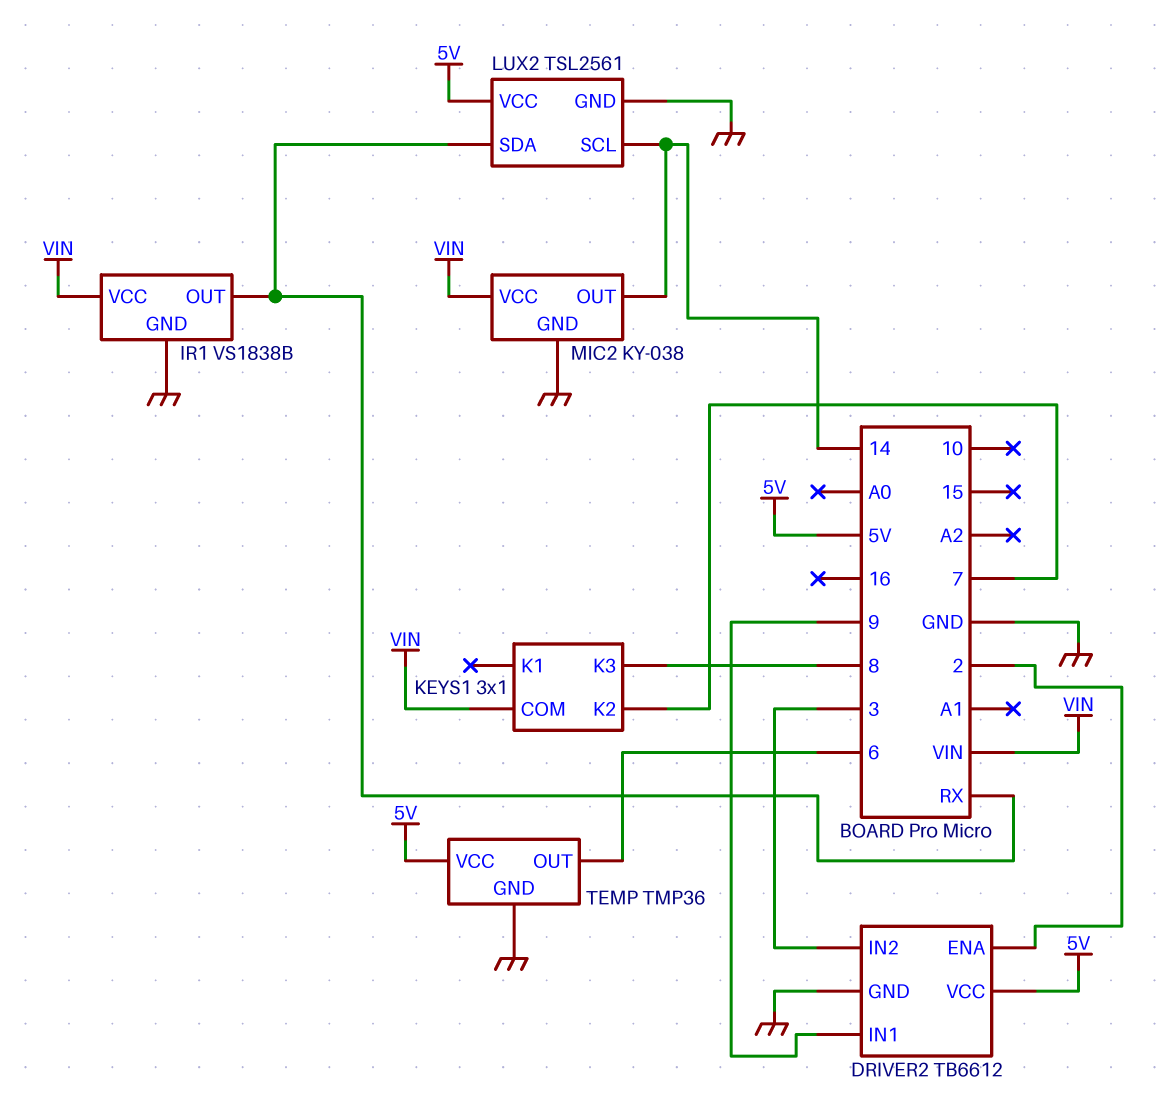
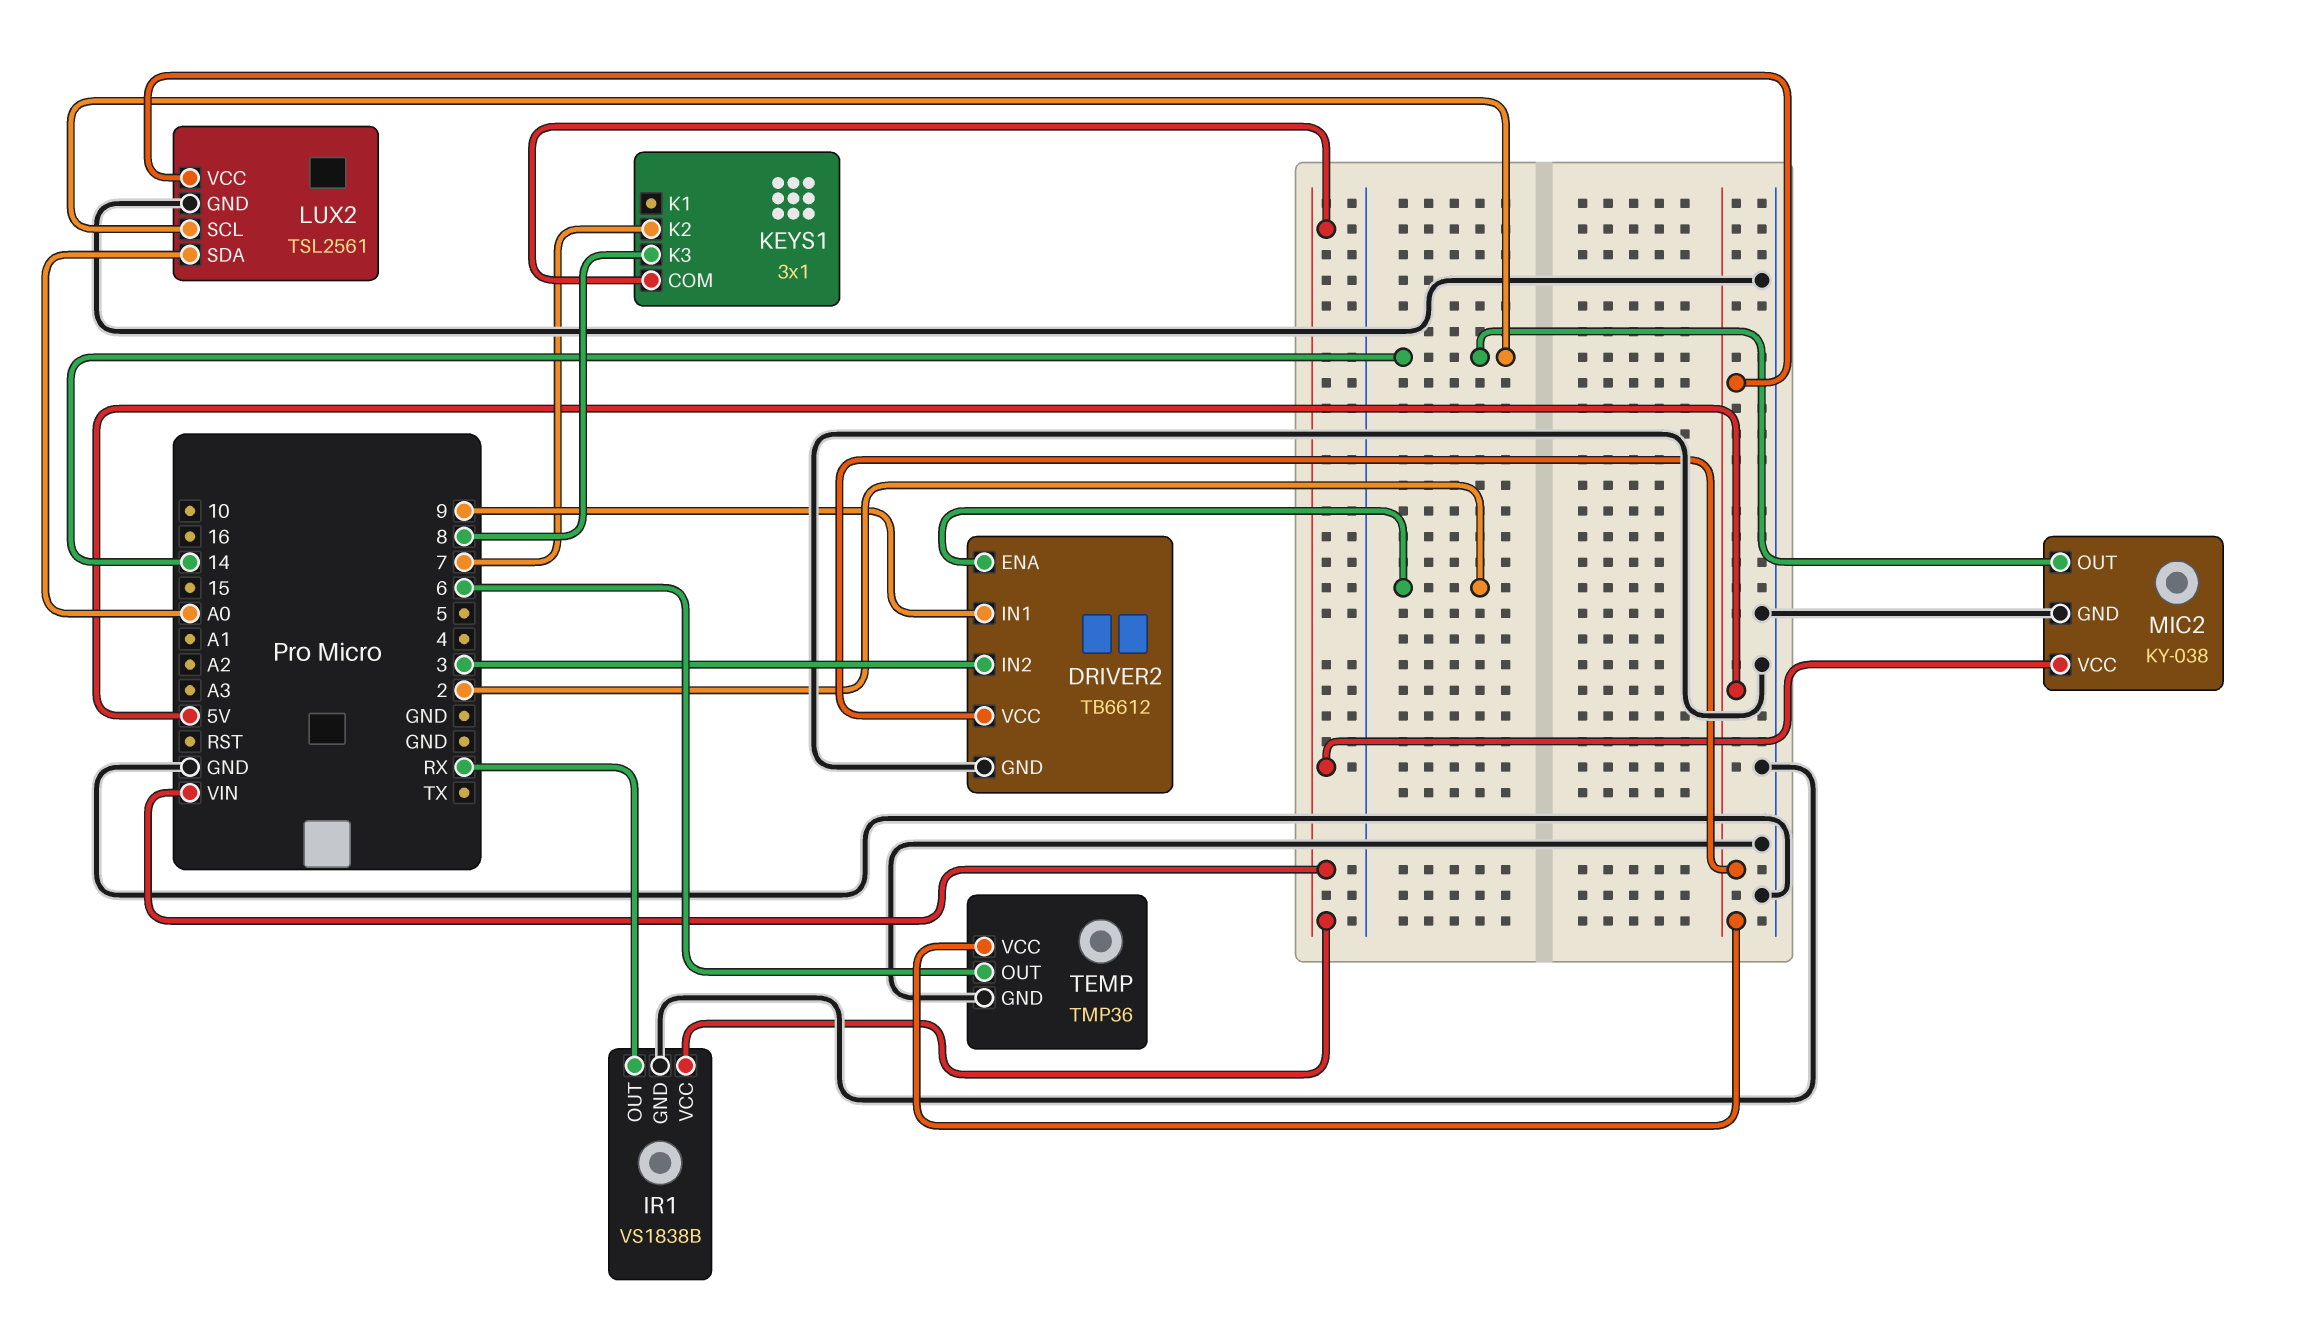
LUX2 pin SDA: RX -> A0

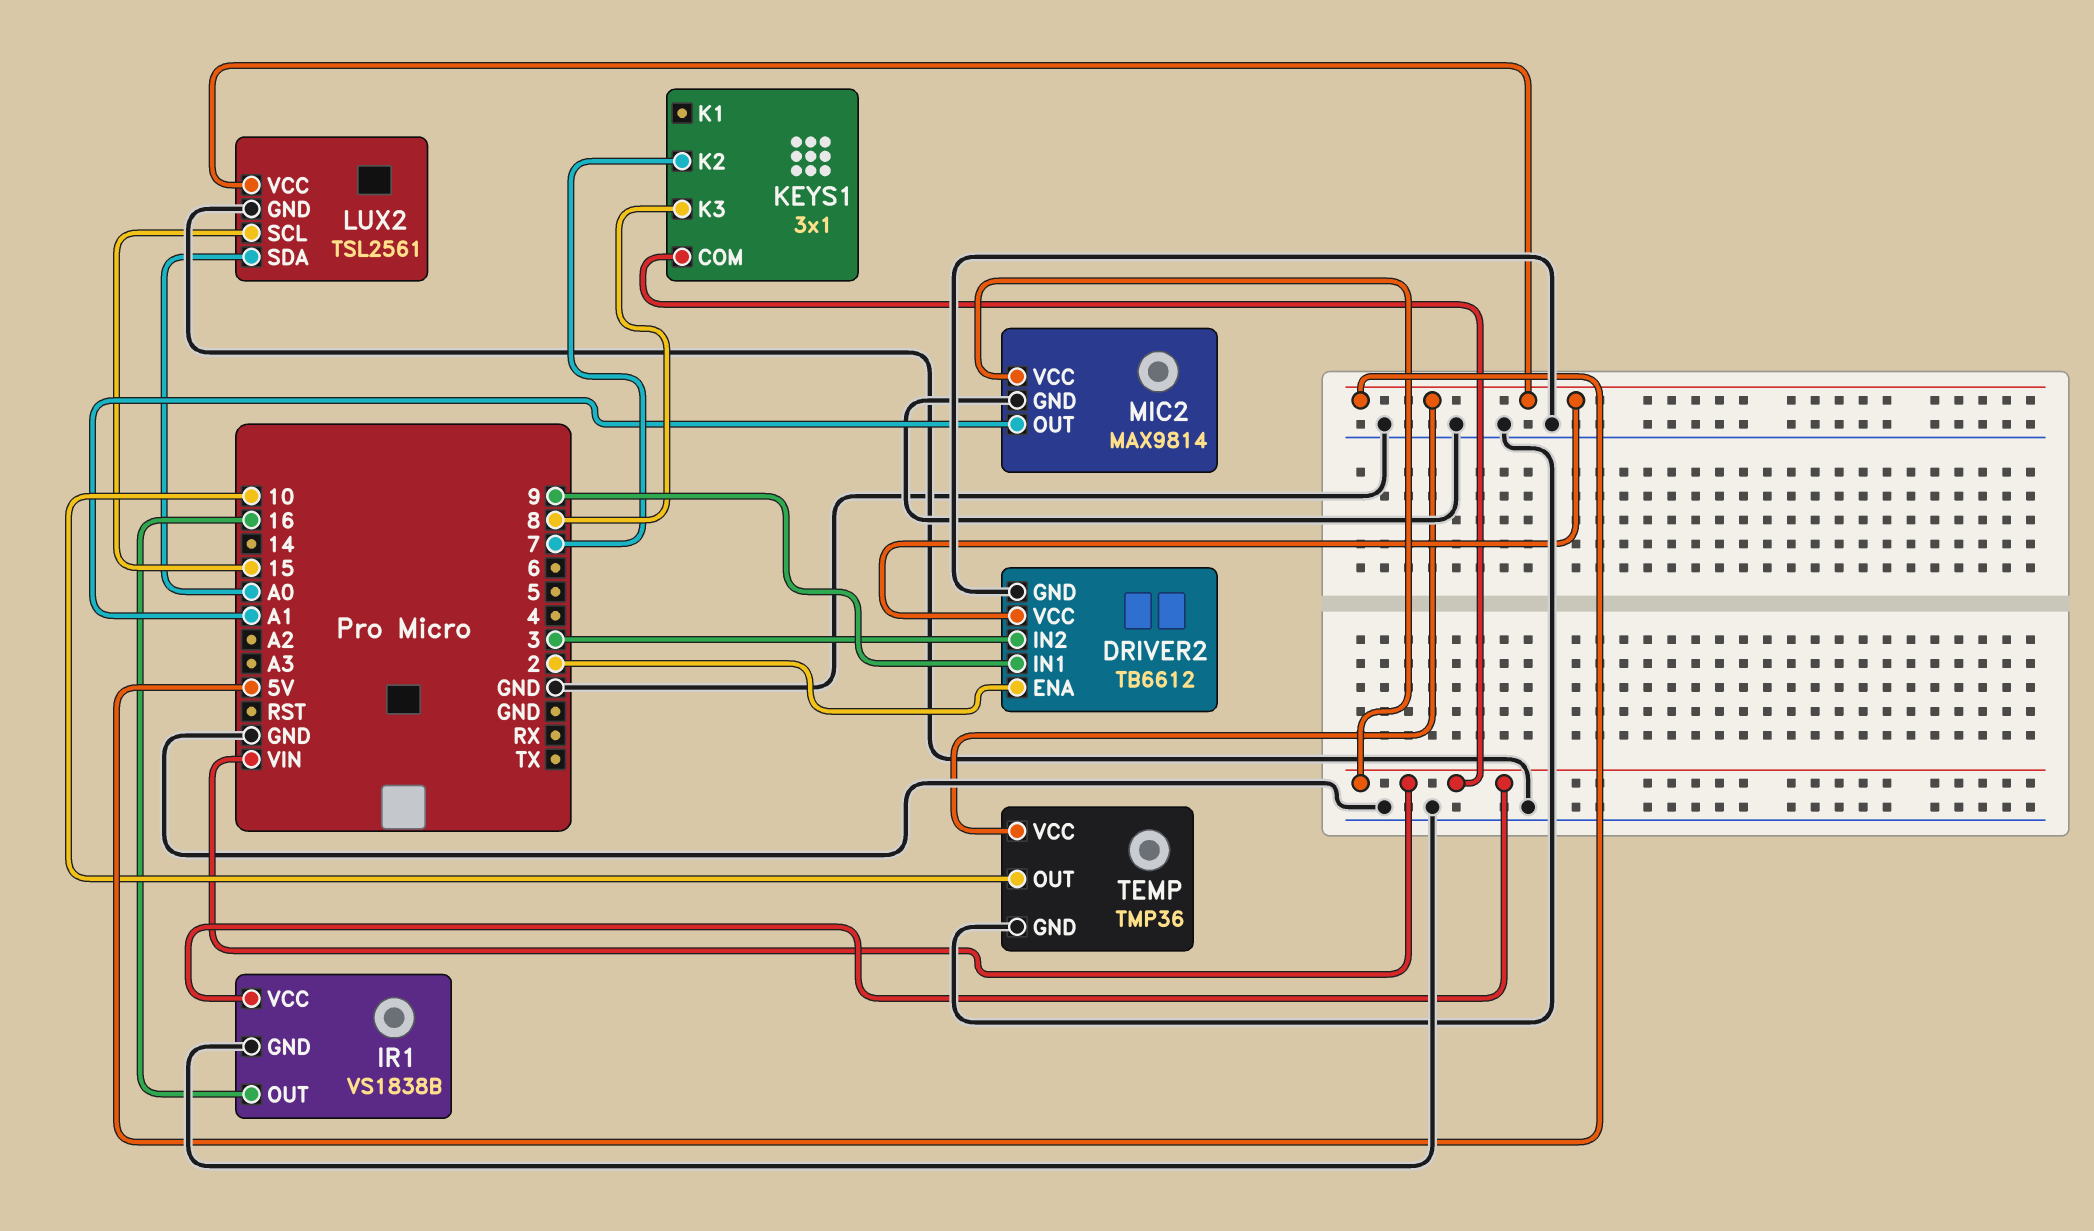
IR1 pin OUT: RX -> 16
LUX2 pin SCL: 14 -> 15
MIC2: KY-038 -> MAX9814
MIC2 pin OUT: 14 -> A1
TEMP pin OUT: 6 -> 10

